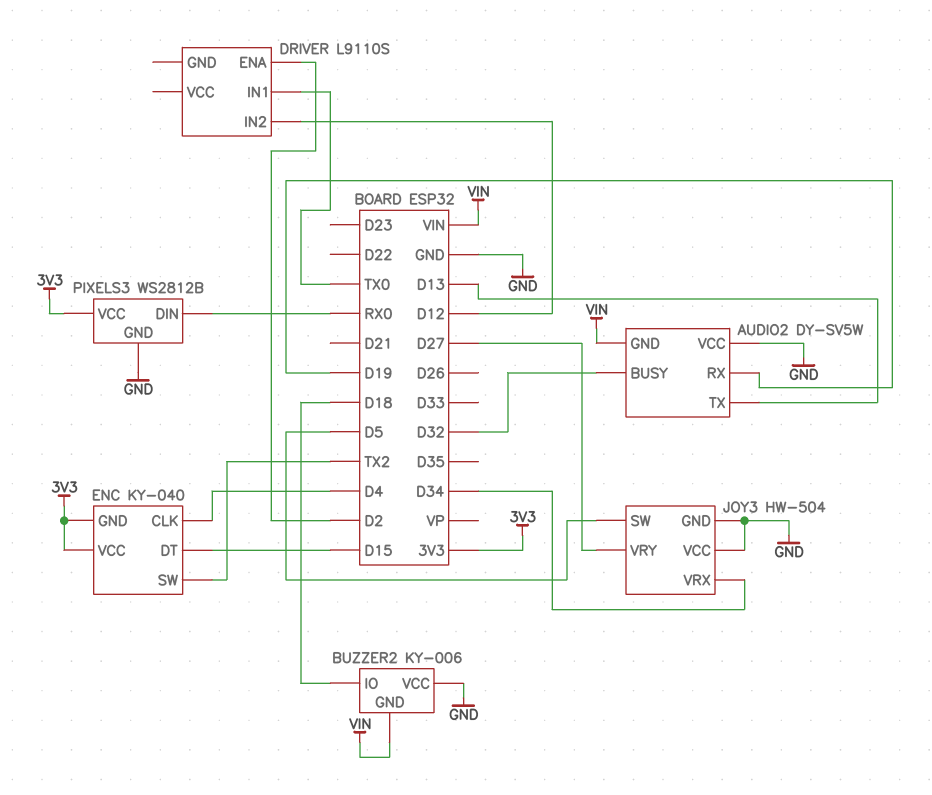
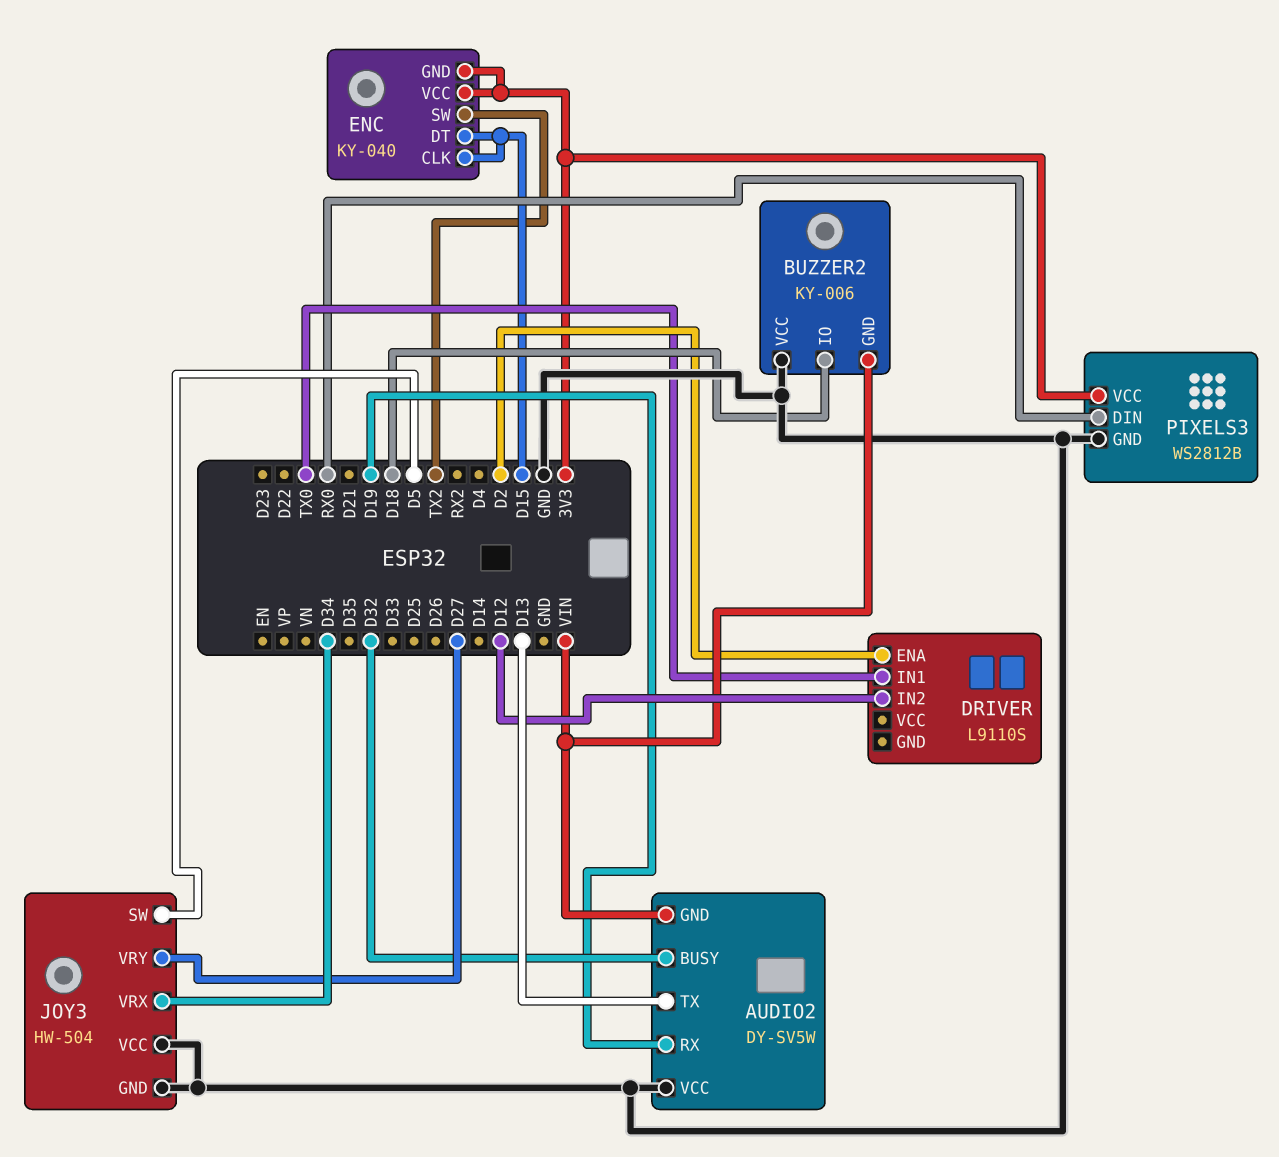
ENC pin CLK: D4 -> D15

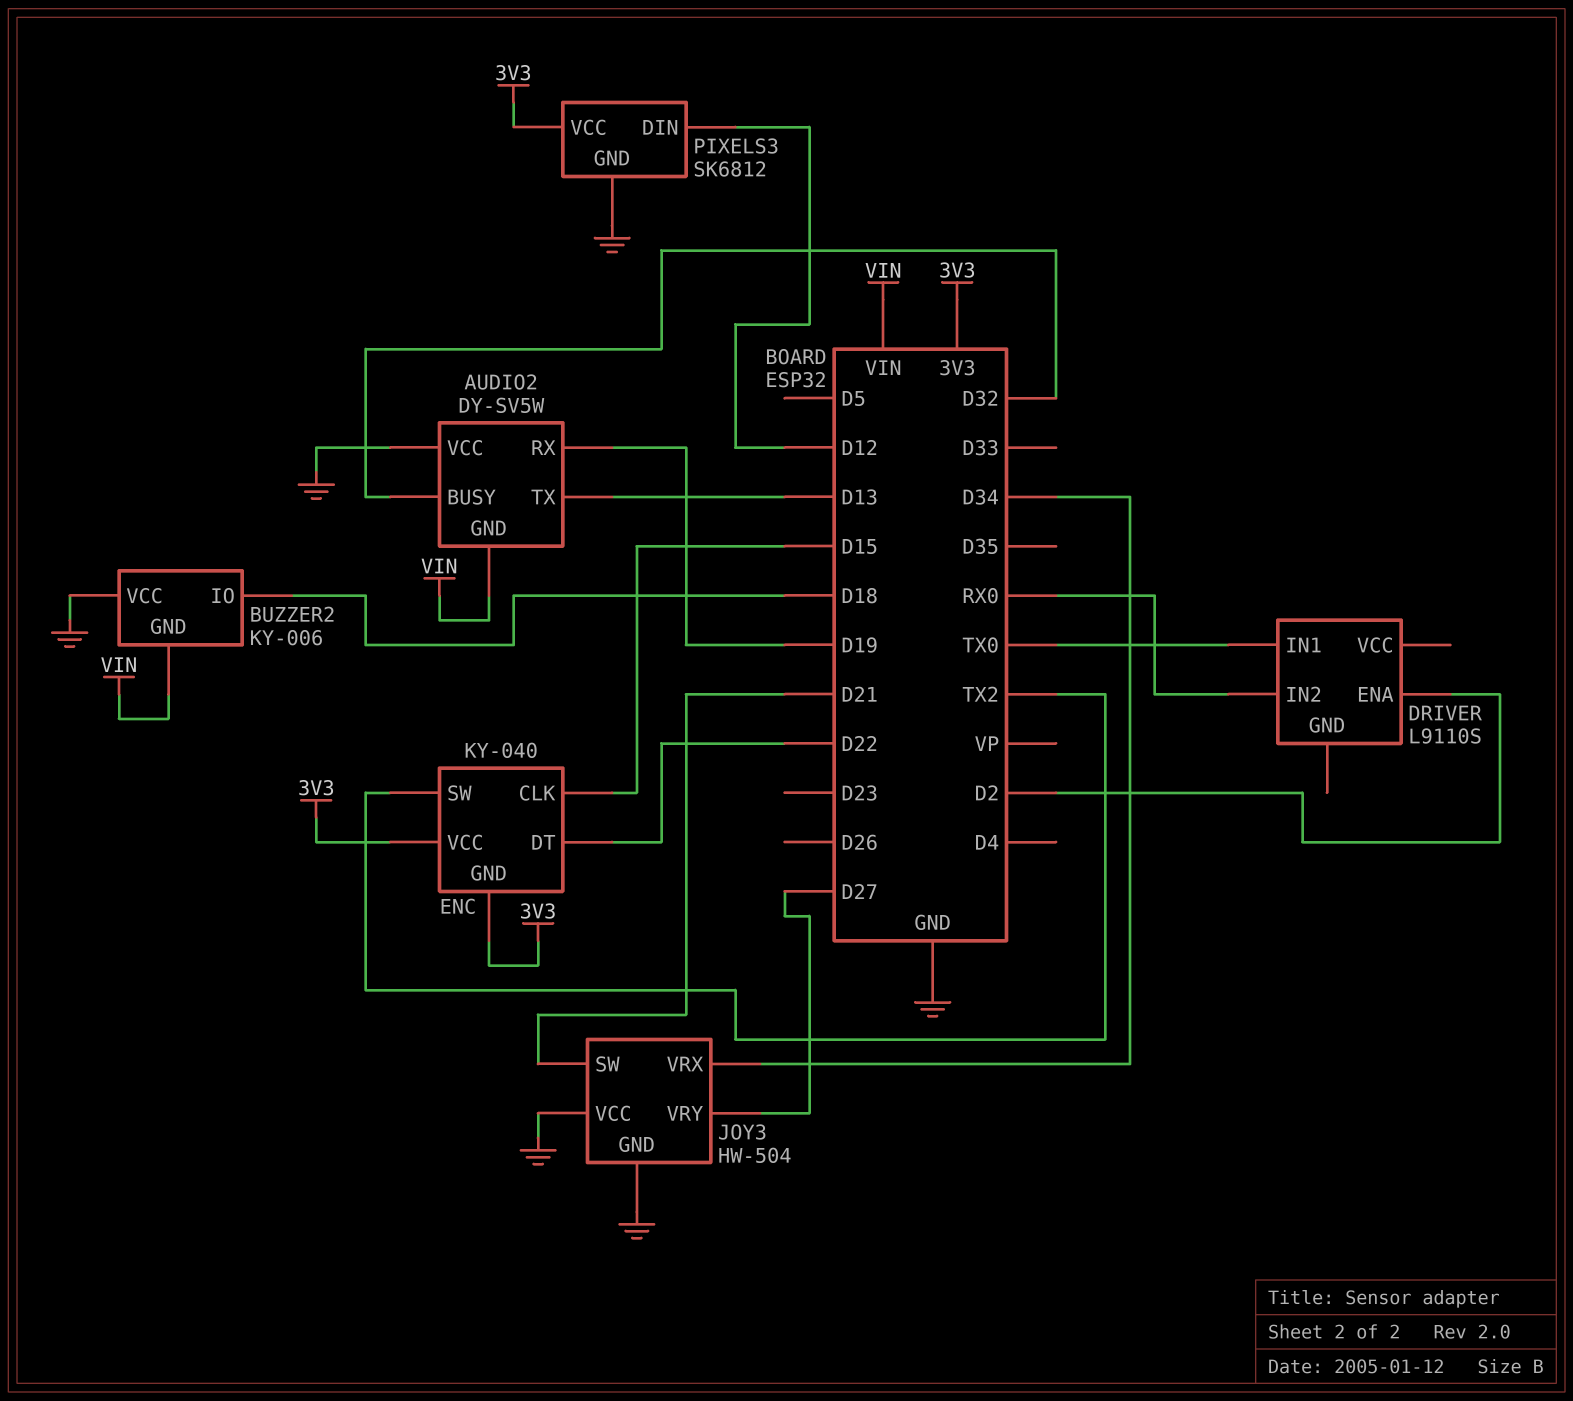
DRIVER pin IN2: D12 -> RX0
ENC pin DT: D15 -> D22
JOY3 pin SW: D5 -> D21
PIXELS3: WS2812B -> SK6812
PIXELS3 pin DIN: RX0 -> D12

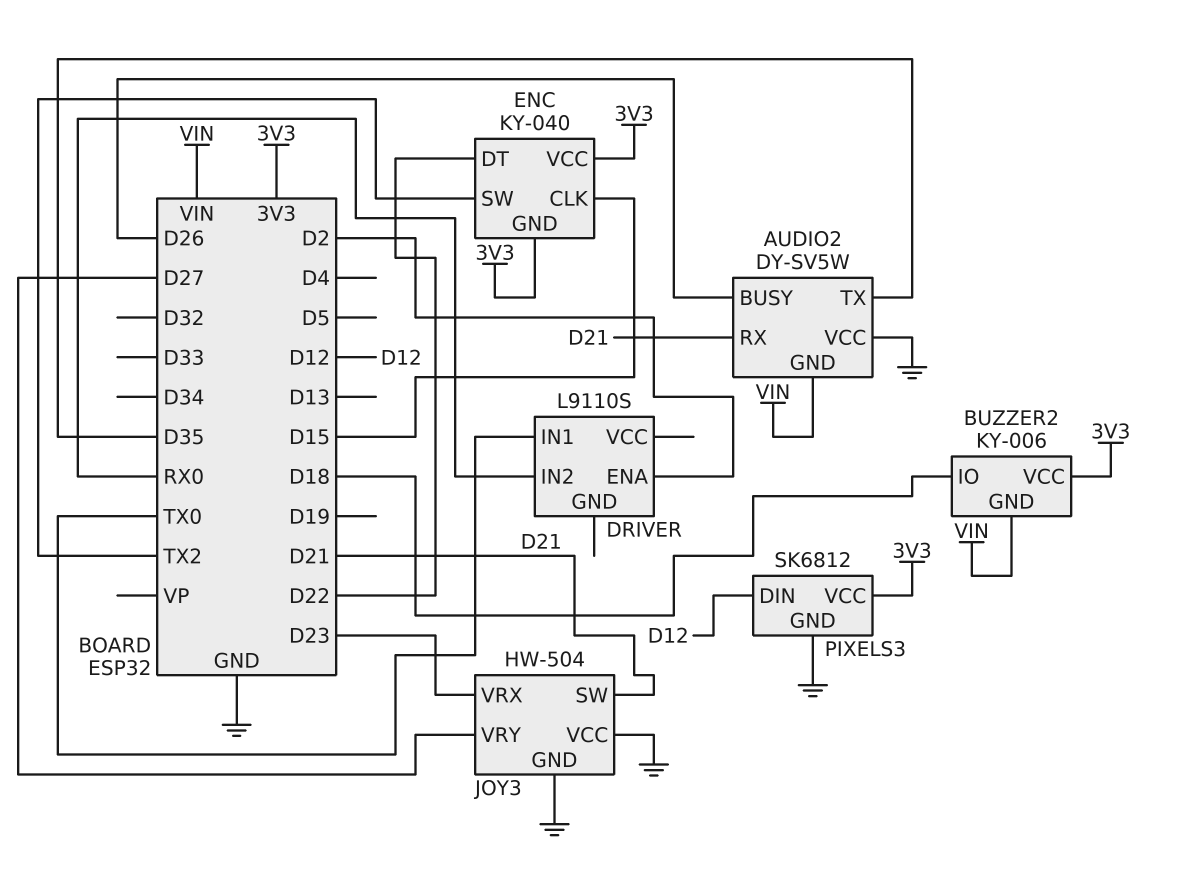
AUDIO2 pin BUSY: D32 -> D26
AUDIO2 pin RX: D19 -> D21
AUDIO2 pin TX: D13 -> D35
BUZZER2 pin VCC: GND -> 3V3
JOY3 pin VRX: D34 -> D23

